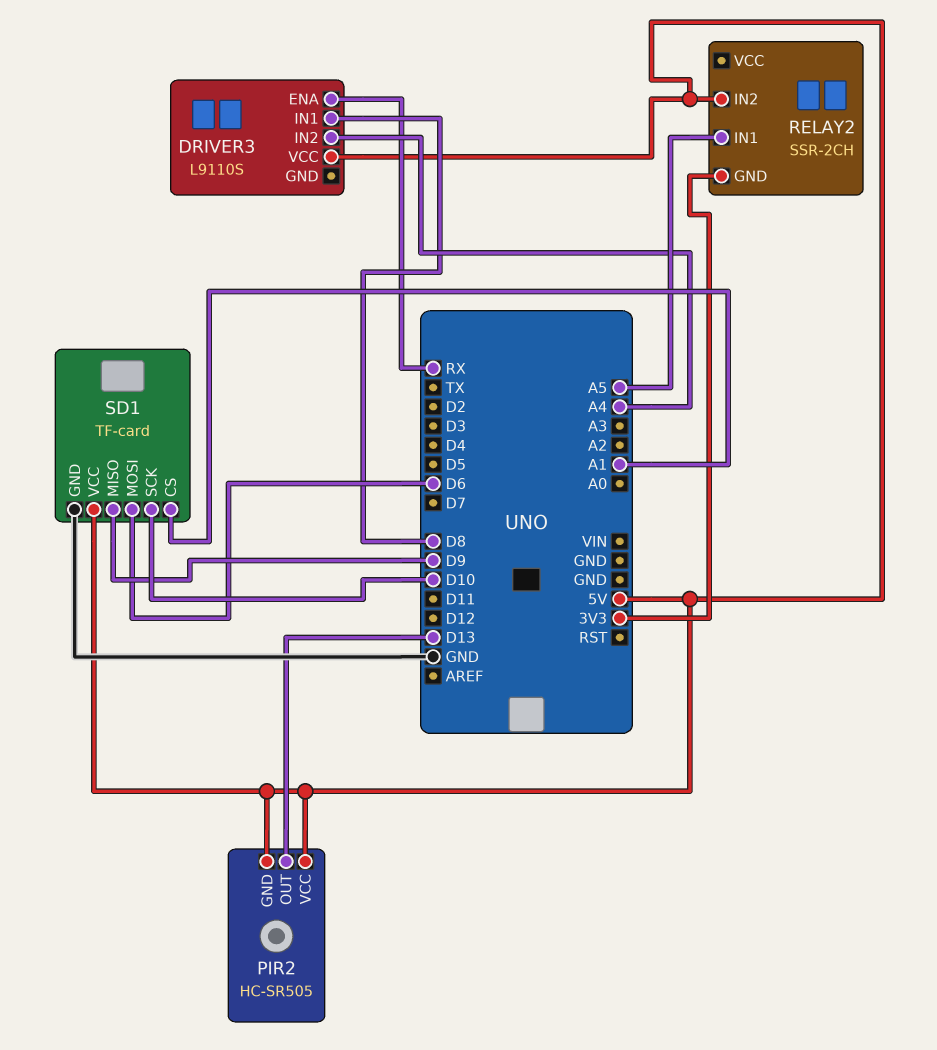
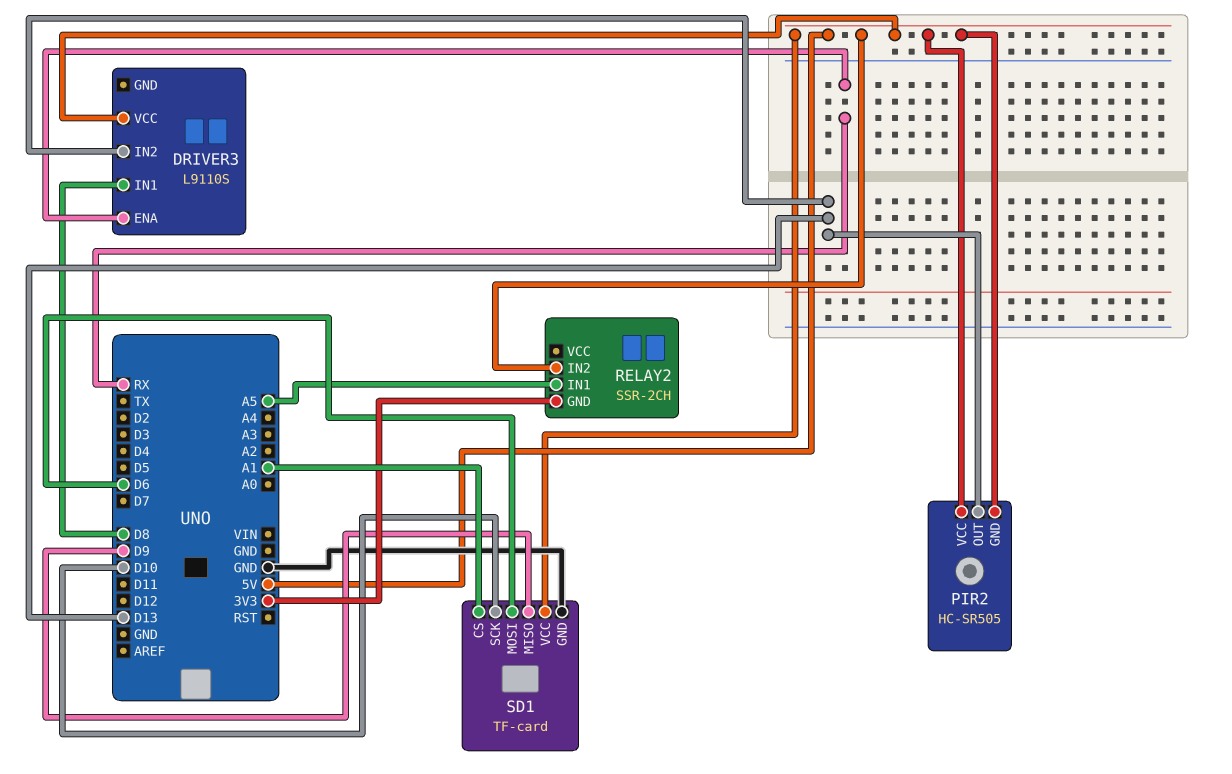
DRIVER3 pin IN2: A4 -> D13

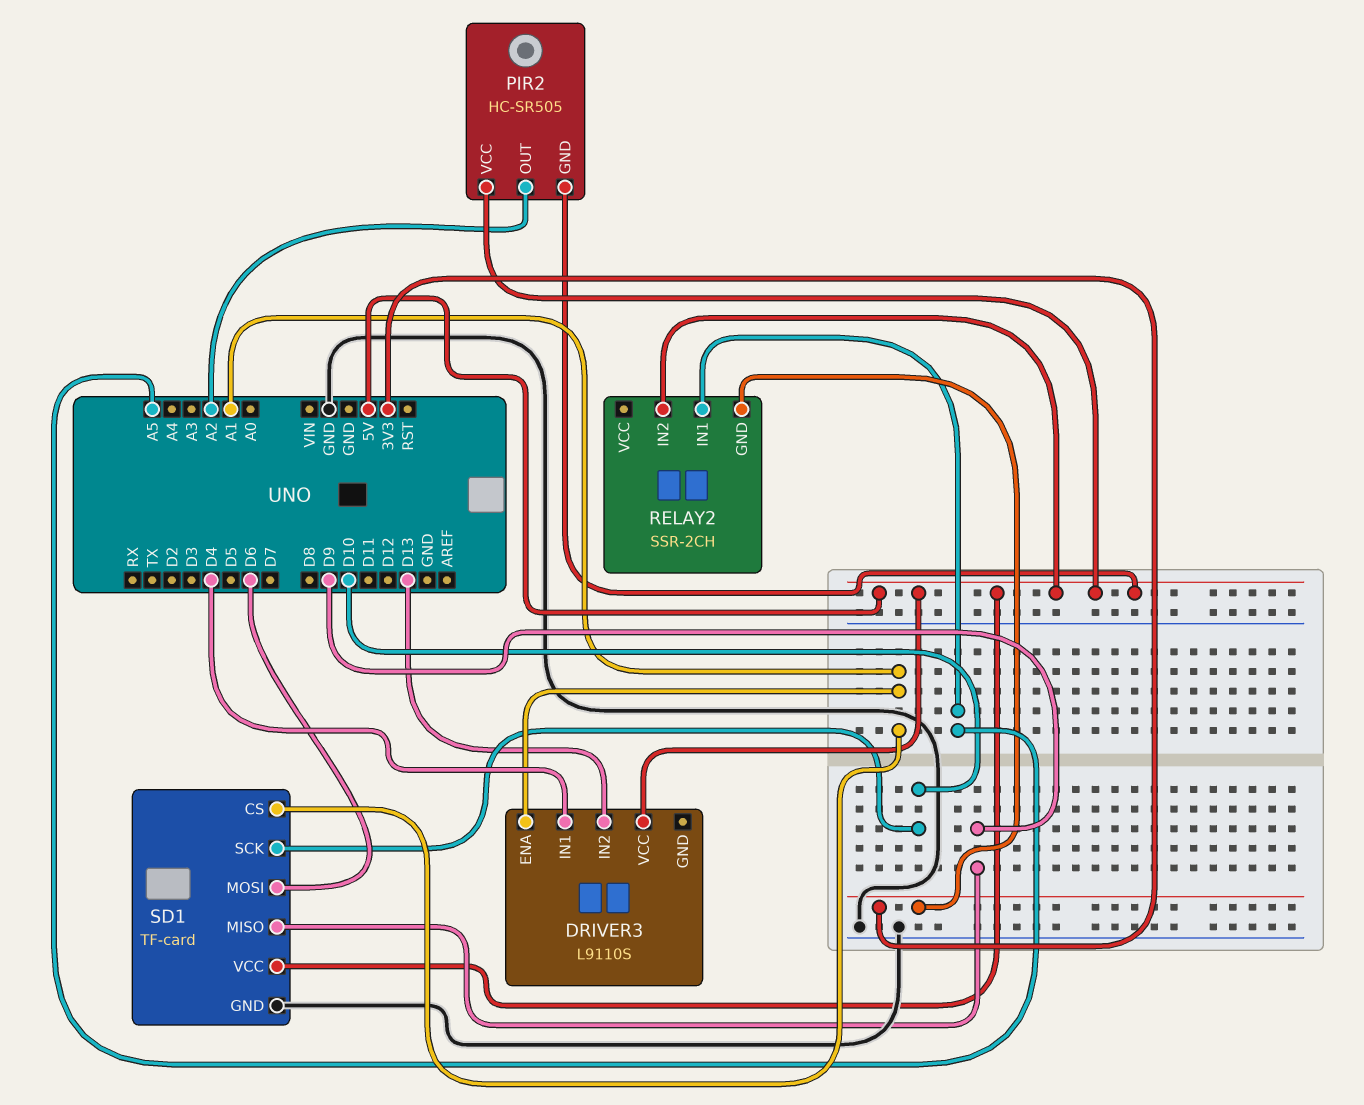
DRIVER3 pin ENA: RX -> A1
DRIVER3 pin IN1: D8 -> D4
PIR2 pin OUT: D13 -> A2

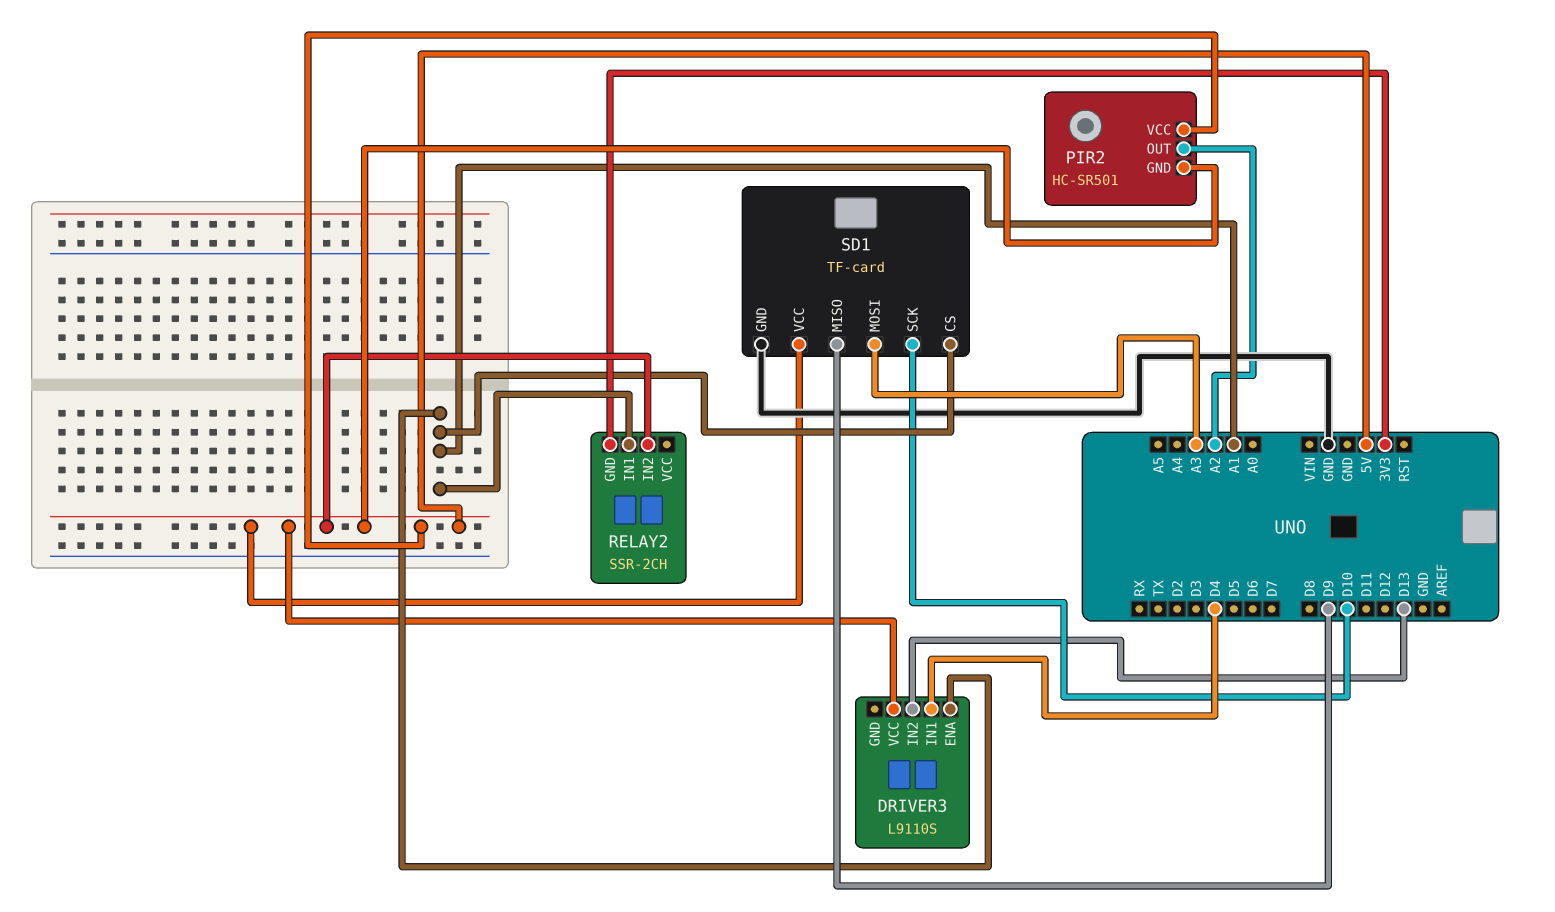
PIR2: HC-SR505 -> HC-SR501
RELAY2 pin IN1: A5 -> A1
SD1 pin MOSI: D6 -> A3

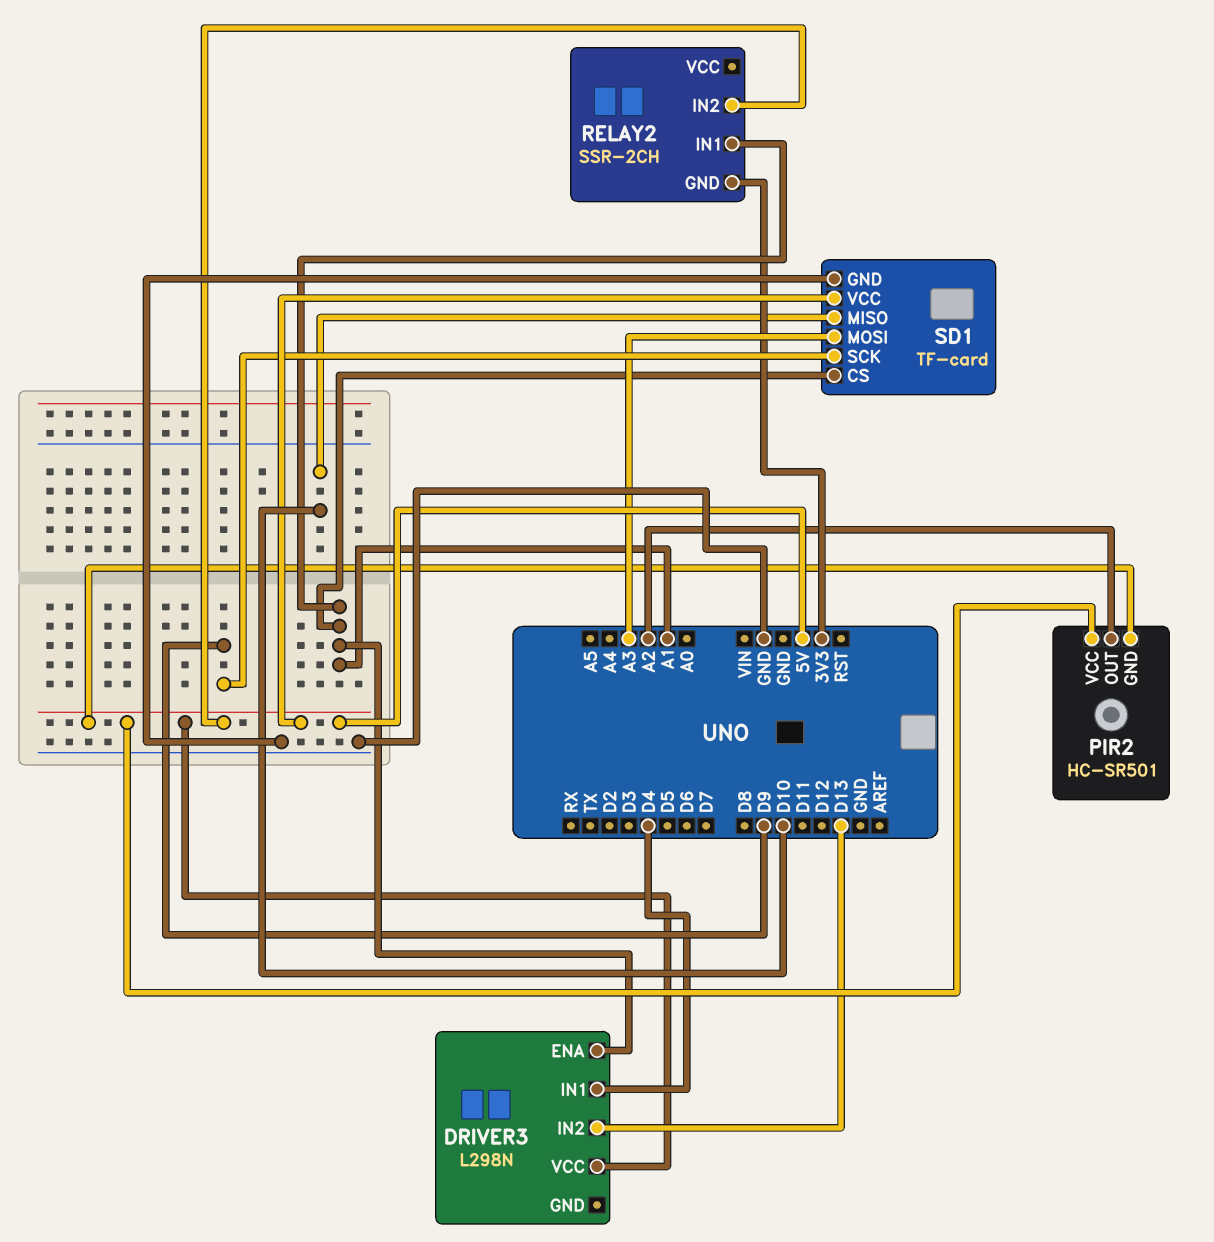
DRIVER3: L9110S -> L298N
SD1 pin MISO: D9 -> D10
SD1 pin SCK: D10 -> D9

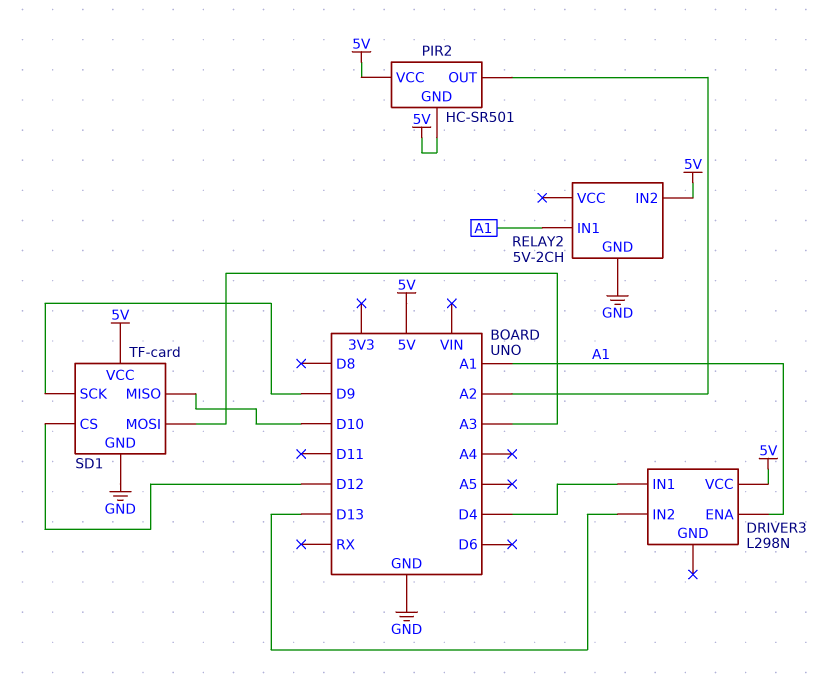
RELAY2: SSR-2CH -> 5V-2CH
RELAY2 pin GND: 3V3 -> GND
SD1 pin CS: A1 -> D12

